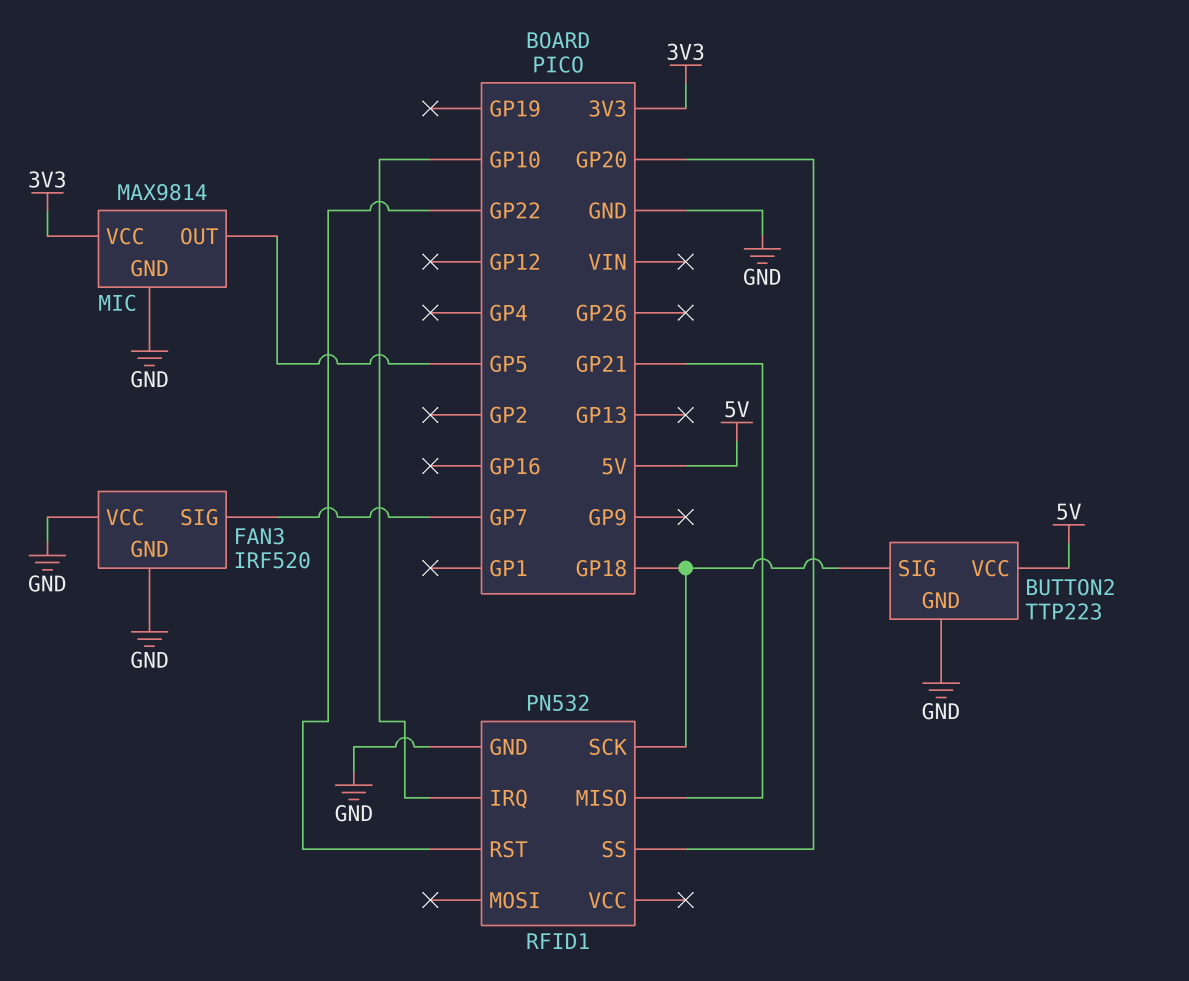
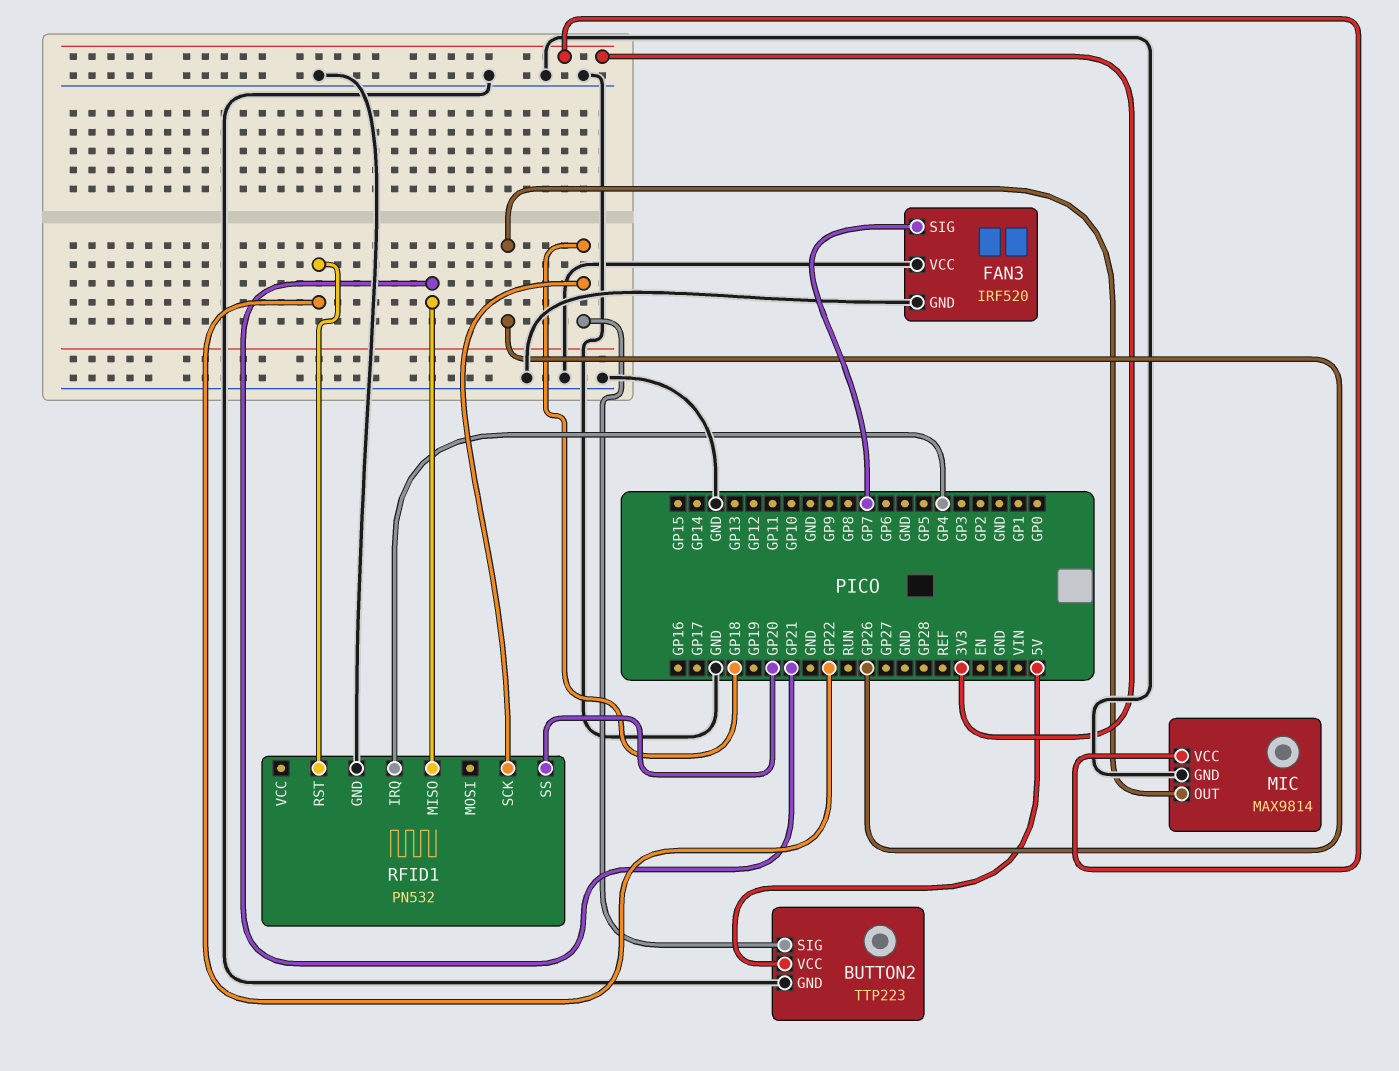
MIC pin OUT: GP5 -> GP26
RFID1 pin IRQ: GP10 -> GP4

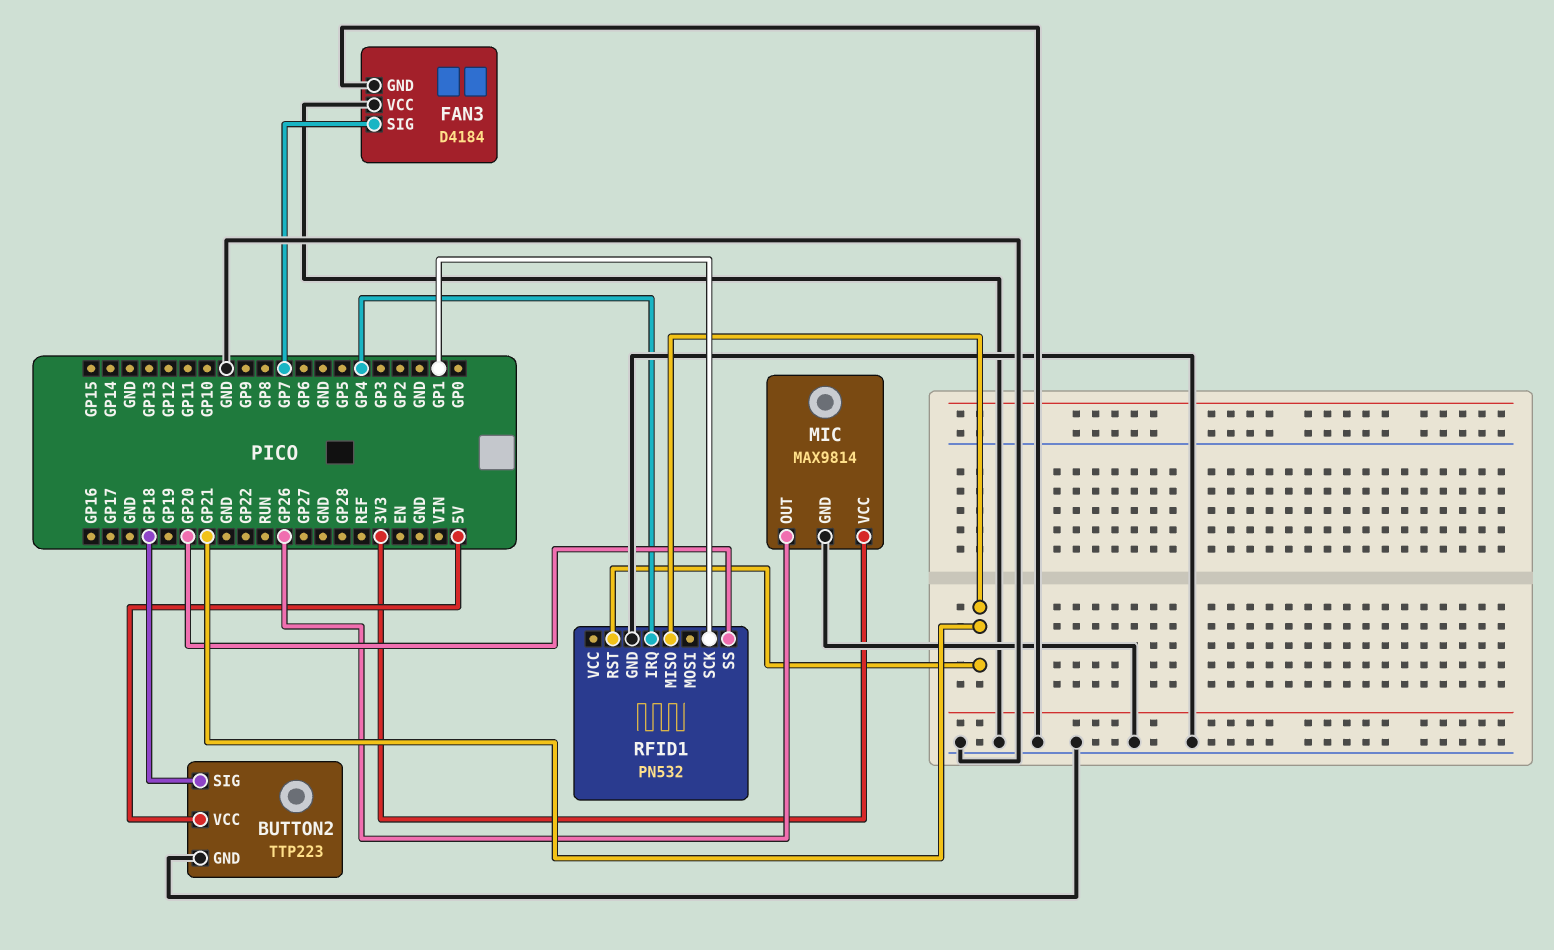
FAN3: IRF520 -> D4184
RFID1 pin RST: GP22 -> GP21
RFID1 pin SCK: GP18 -> GP1

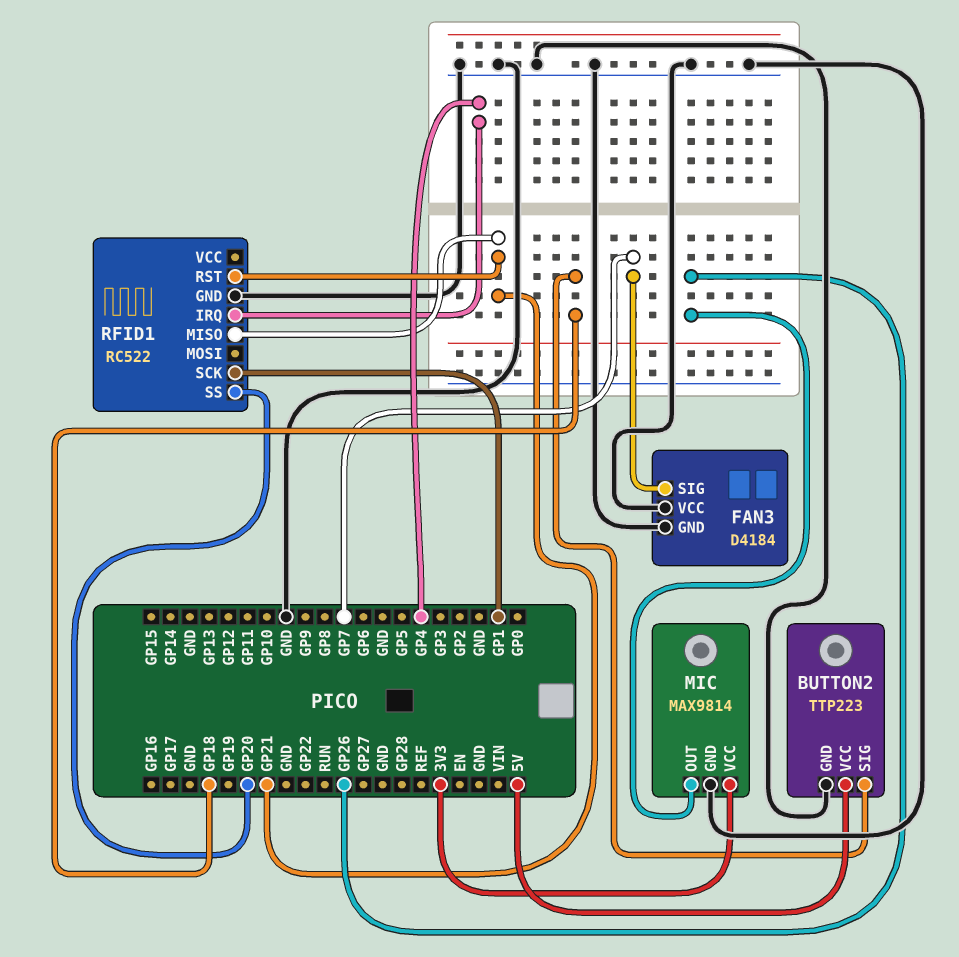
RFID1: PN532 -> RC522

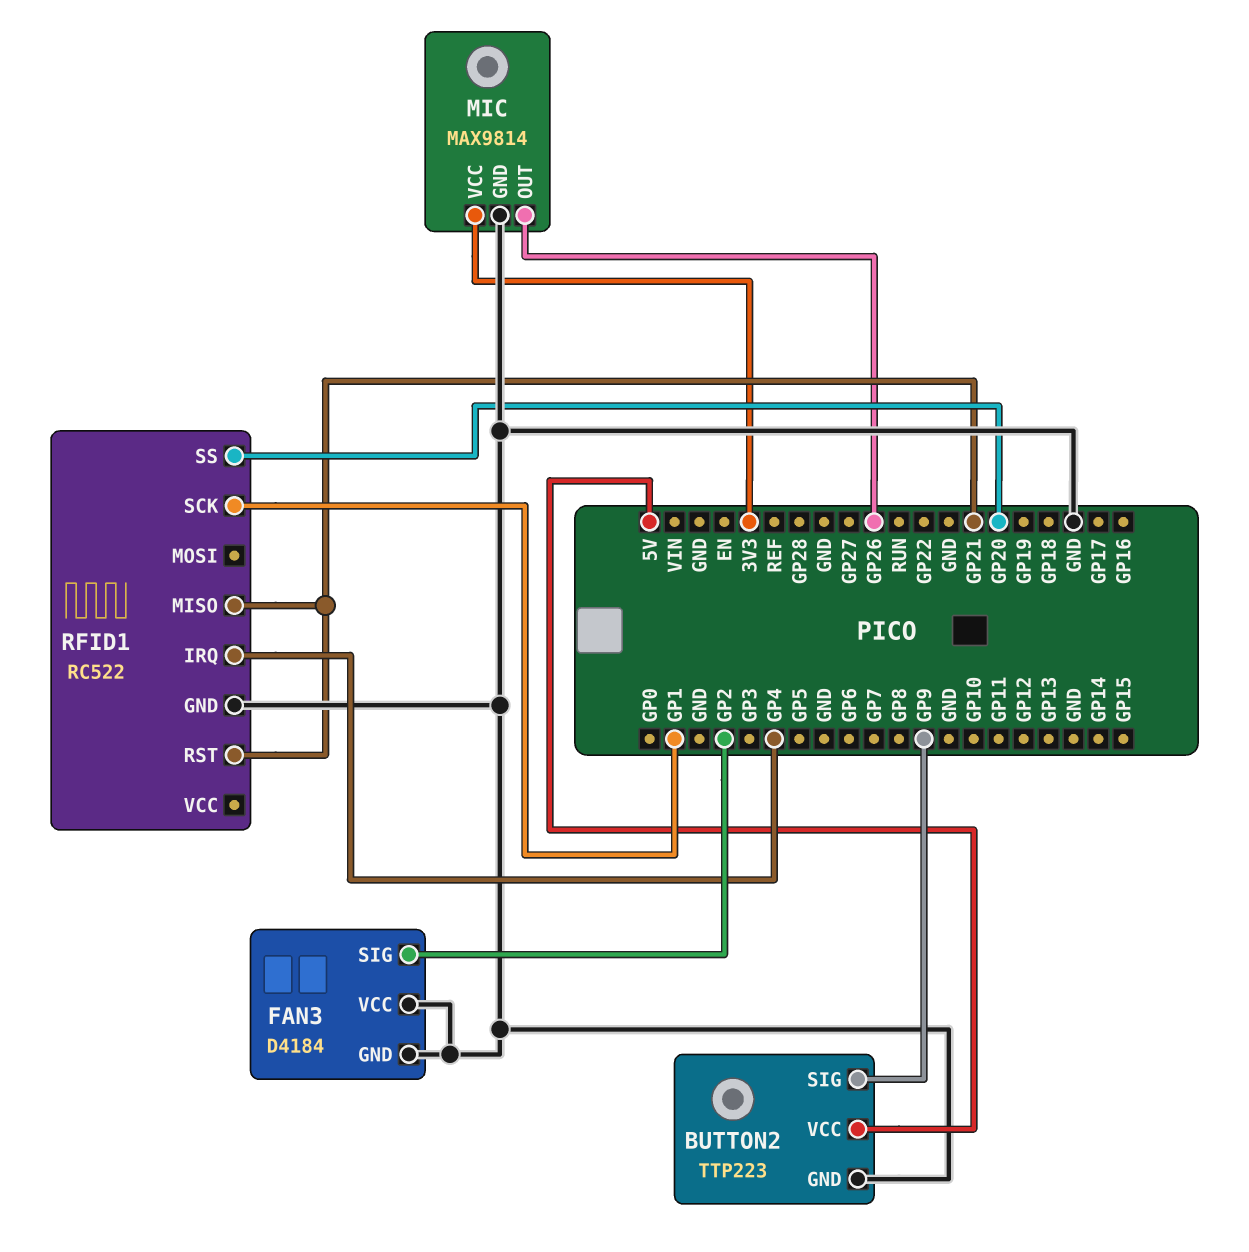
BUTTON2 pin SIG: GP18 -> GP9
FAN3 pin SIG: GP7 -> GP2

